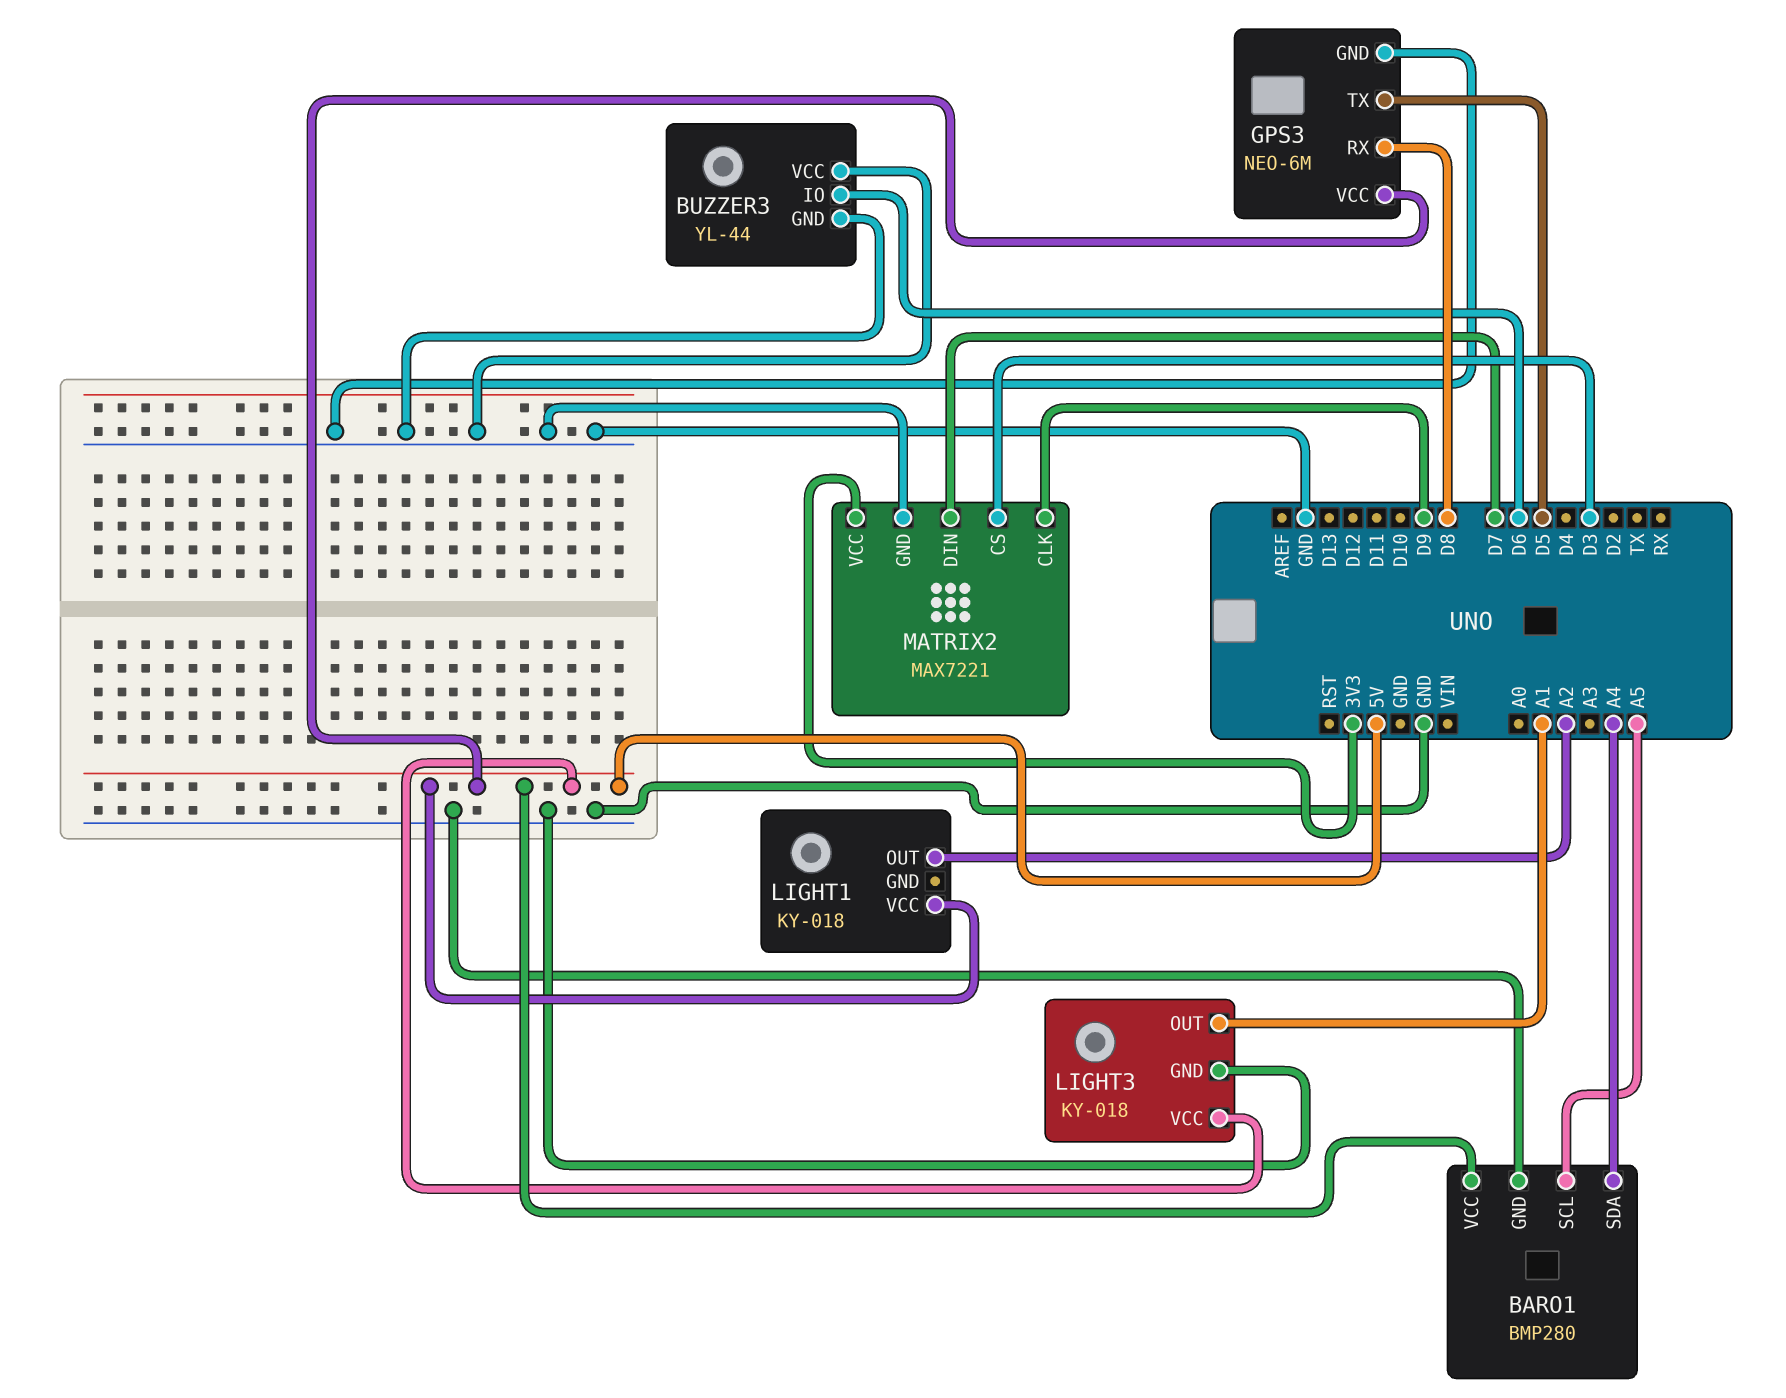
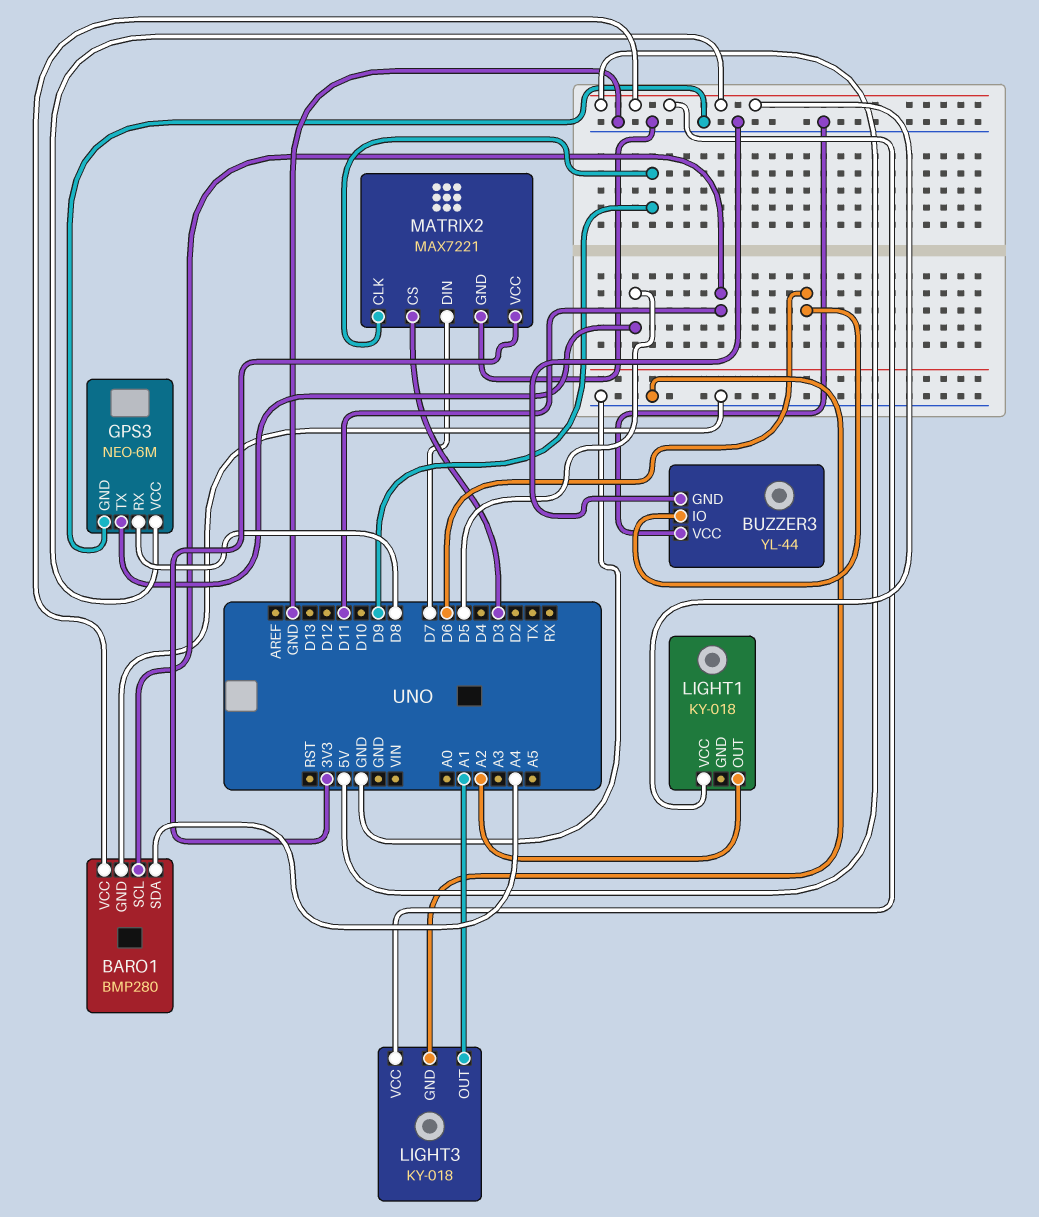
BARO1 pin SCL: A5 -> D11

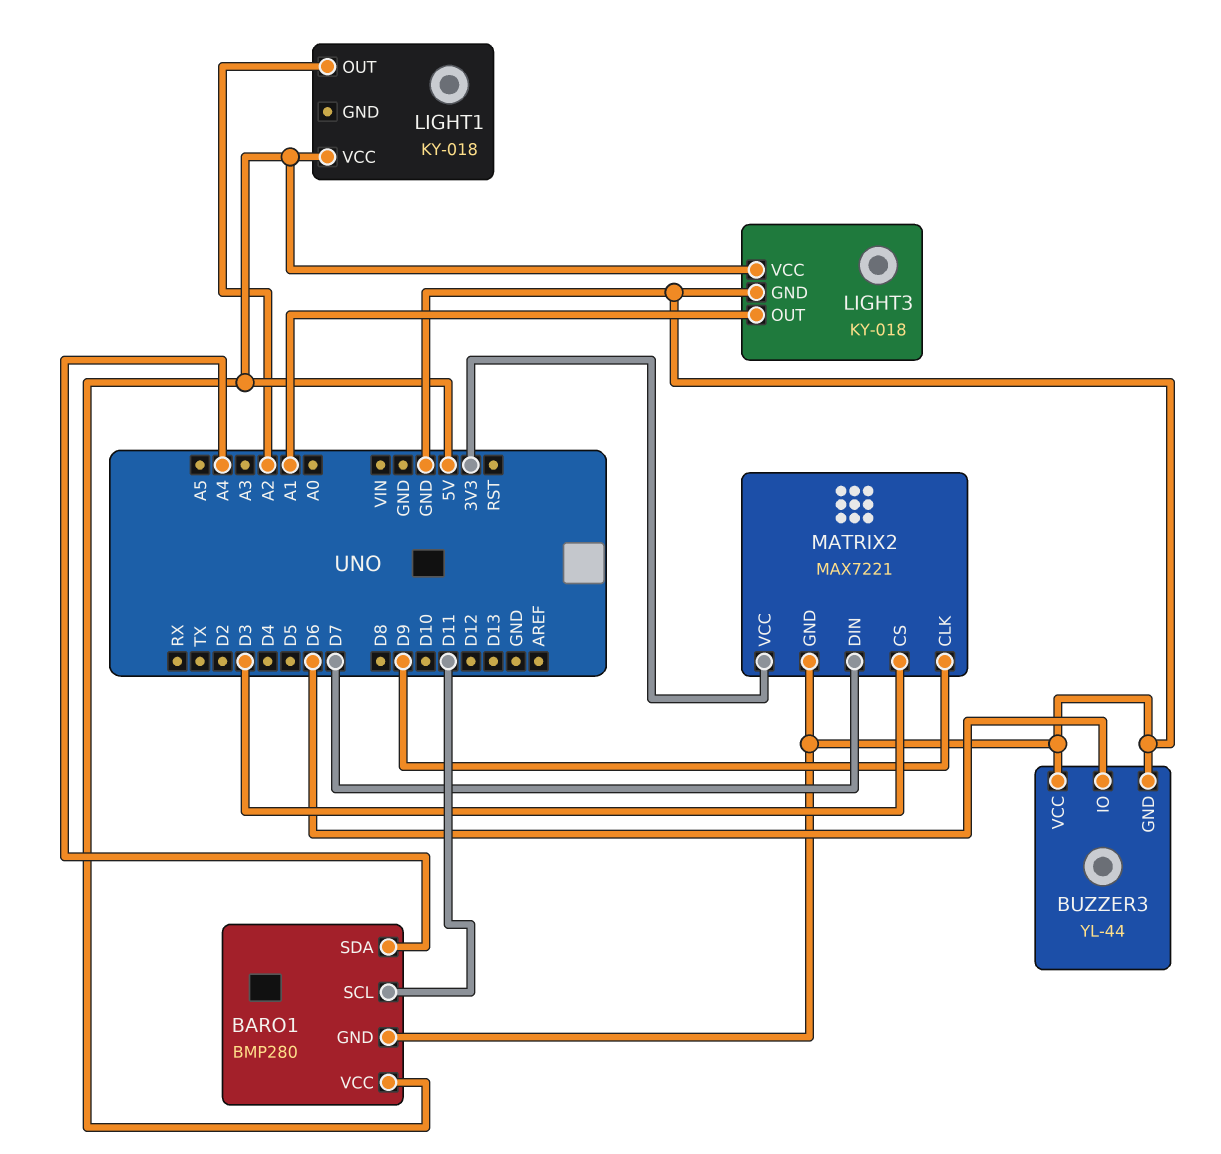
GPS3: NEO-6M -> none
GPS3 pin GND: GND -> none
GPS3 pin RX: D8 -> none
GPS3 pin TX: D5 -> none
GPS3 pin VCC: 5V -> none

